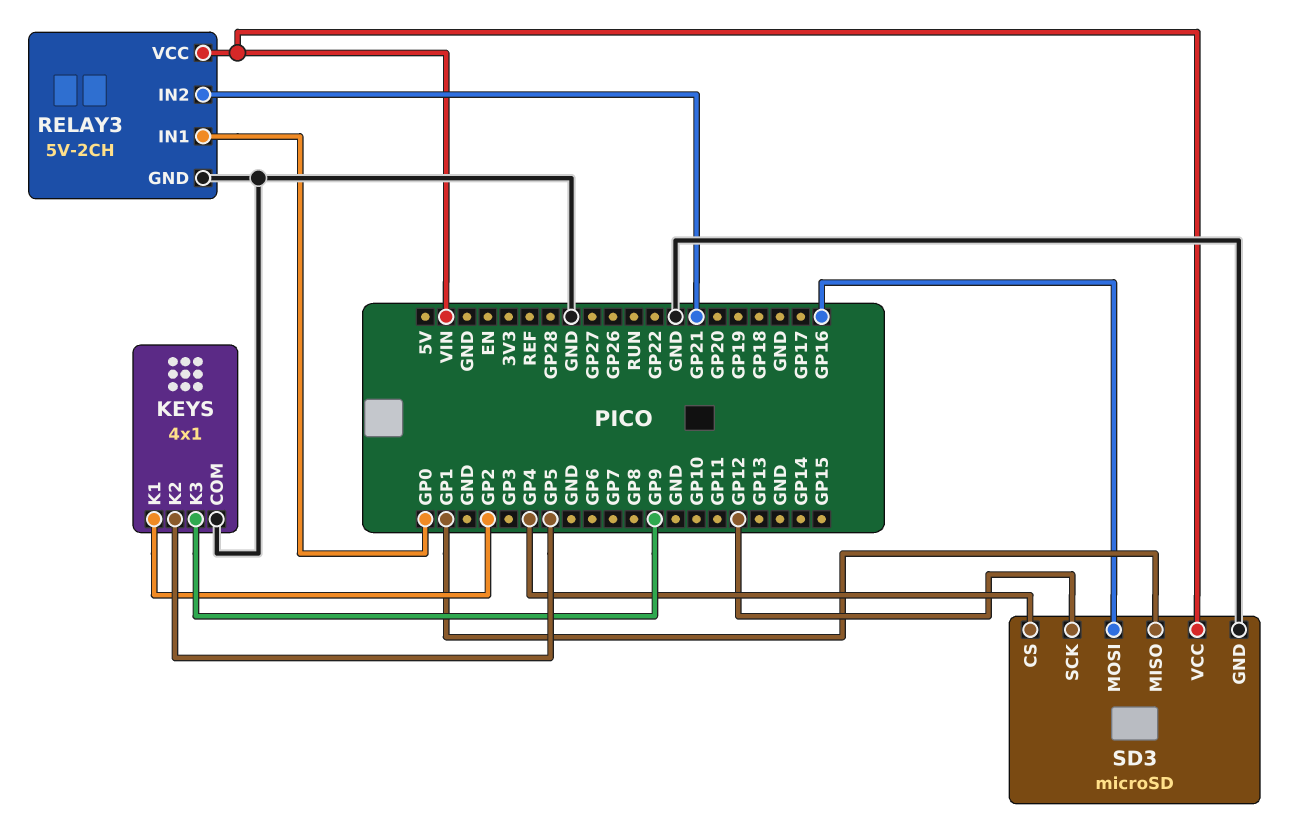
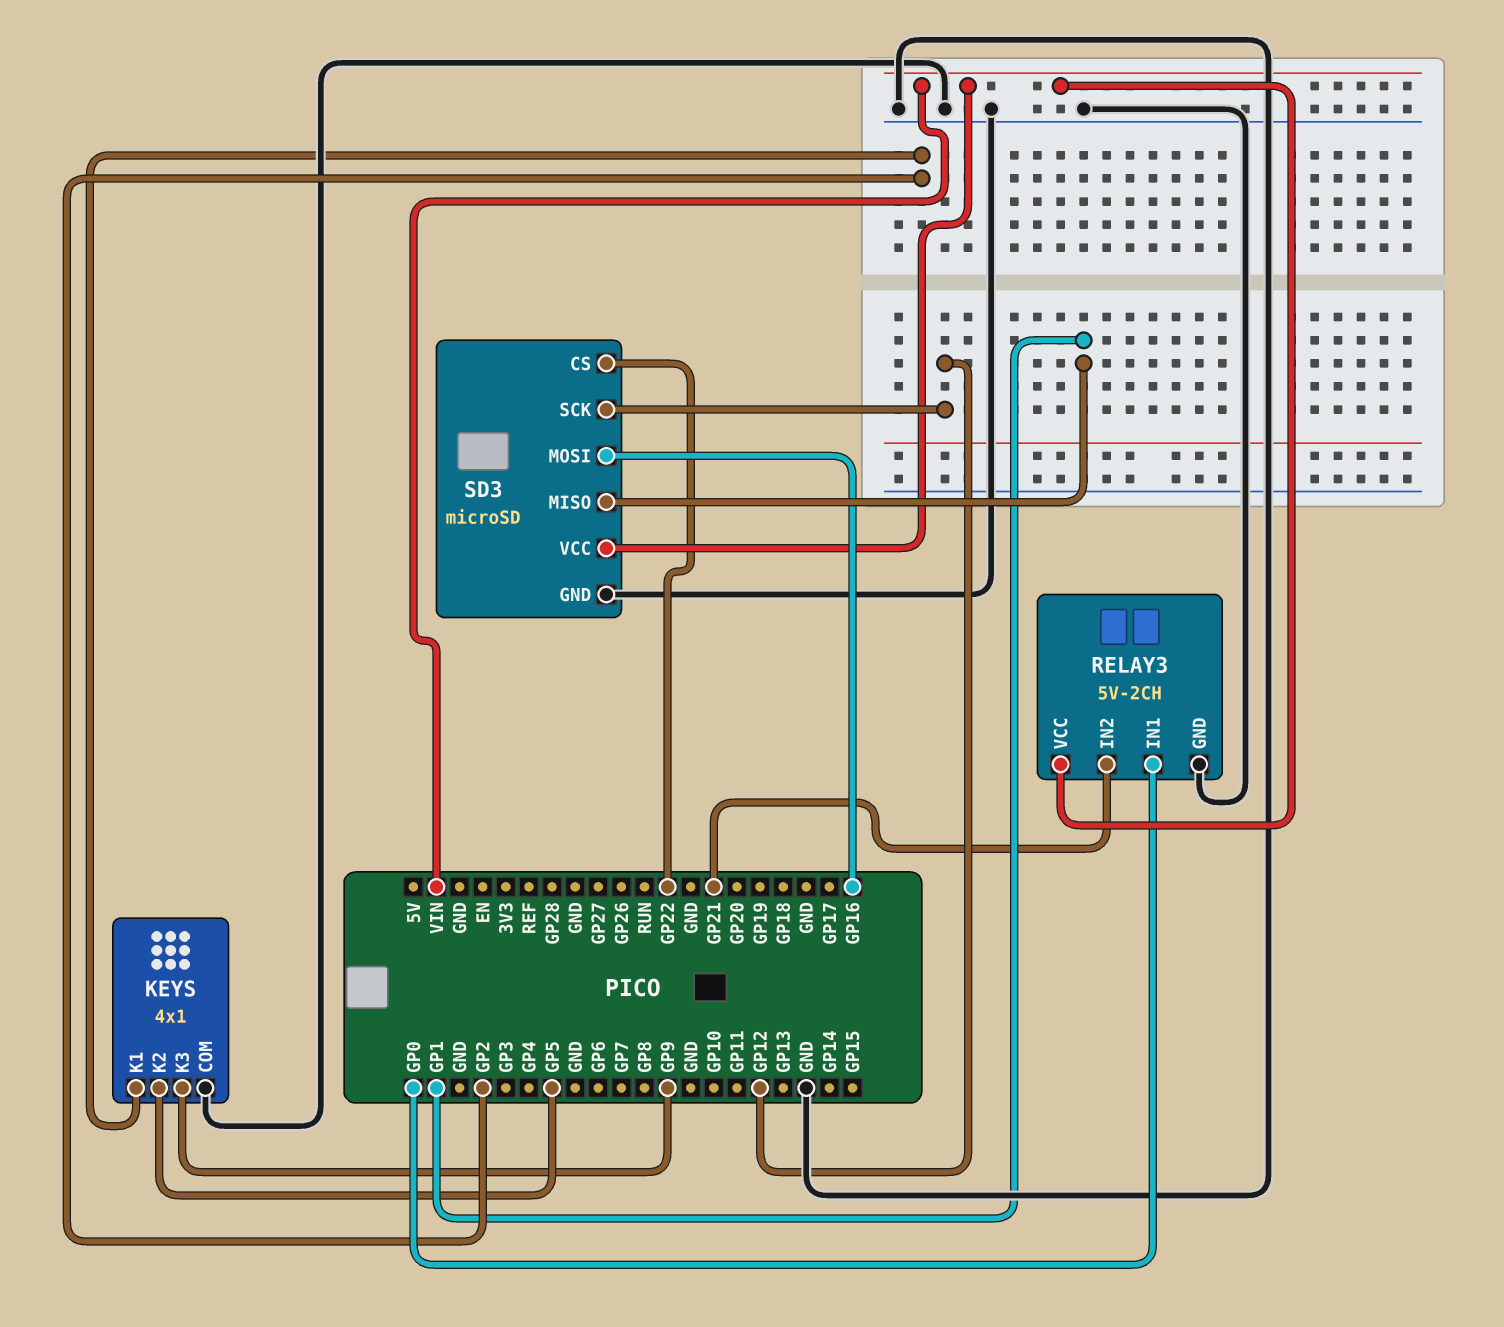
SD3 pin CS: GP4 -> GP22

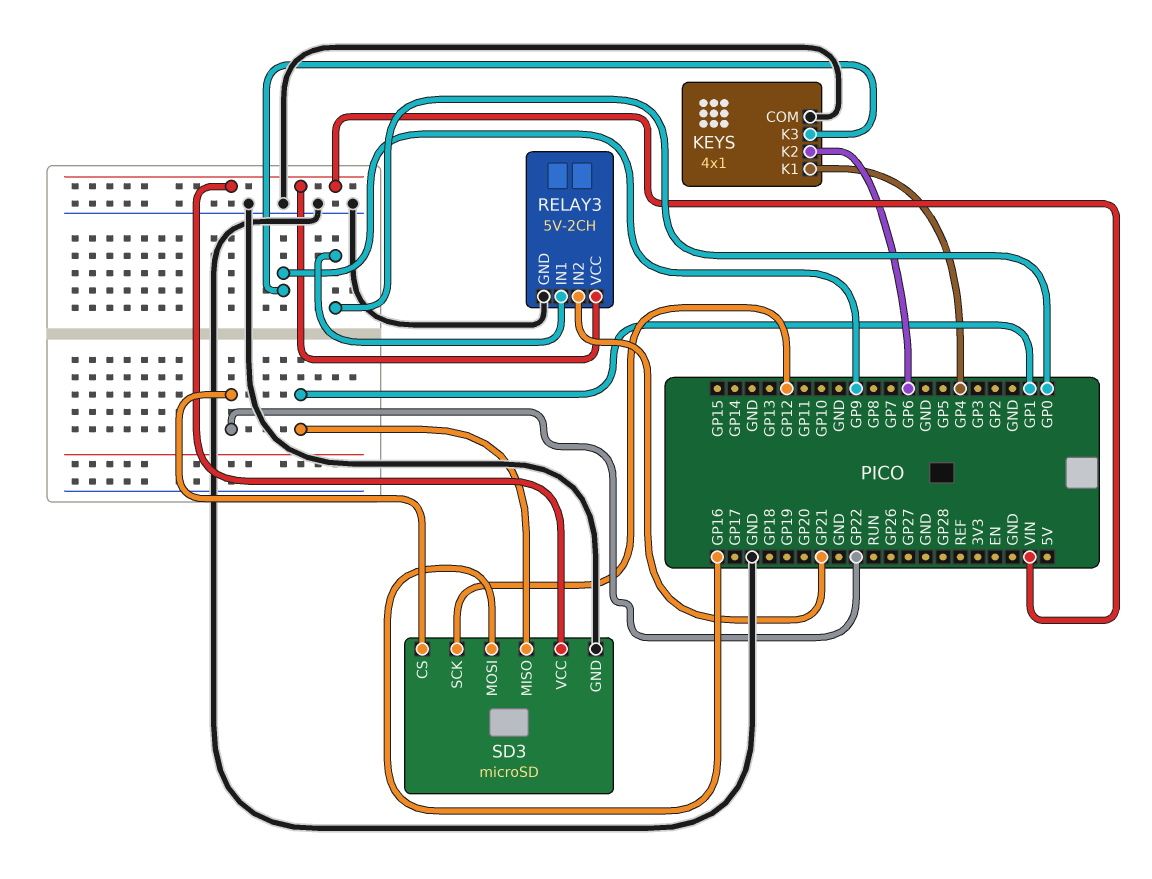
KEYS pin K1: GP2 -> GP4
KEYS pin K2: GP5 -> GP6

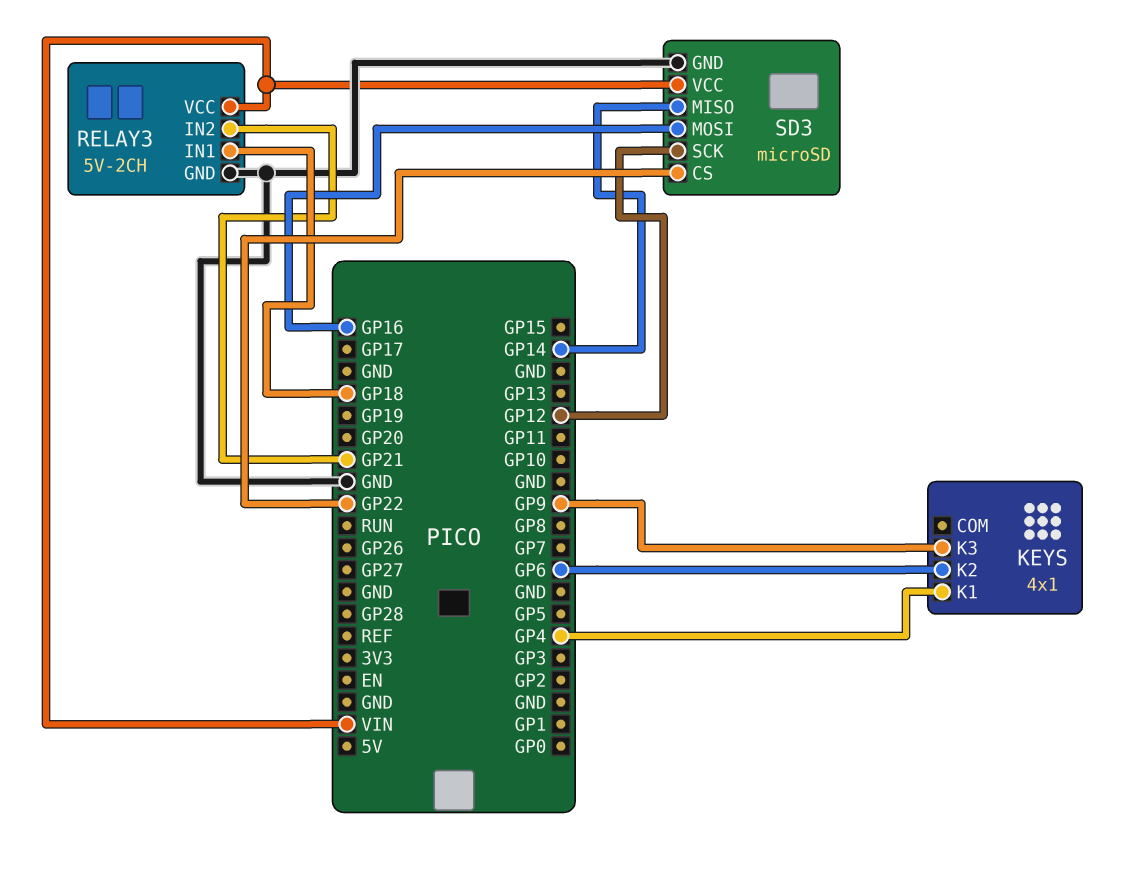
KEYS pin COM: GND -> none
RELAY3 pin IN1: GP0 -> GP18
SD3 pin MISO: GP1 -> GP14

